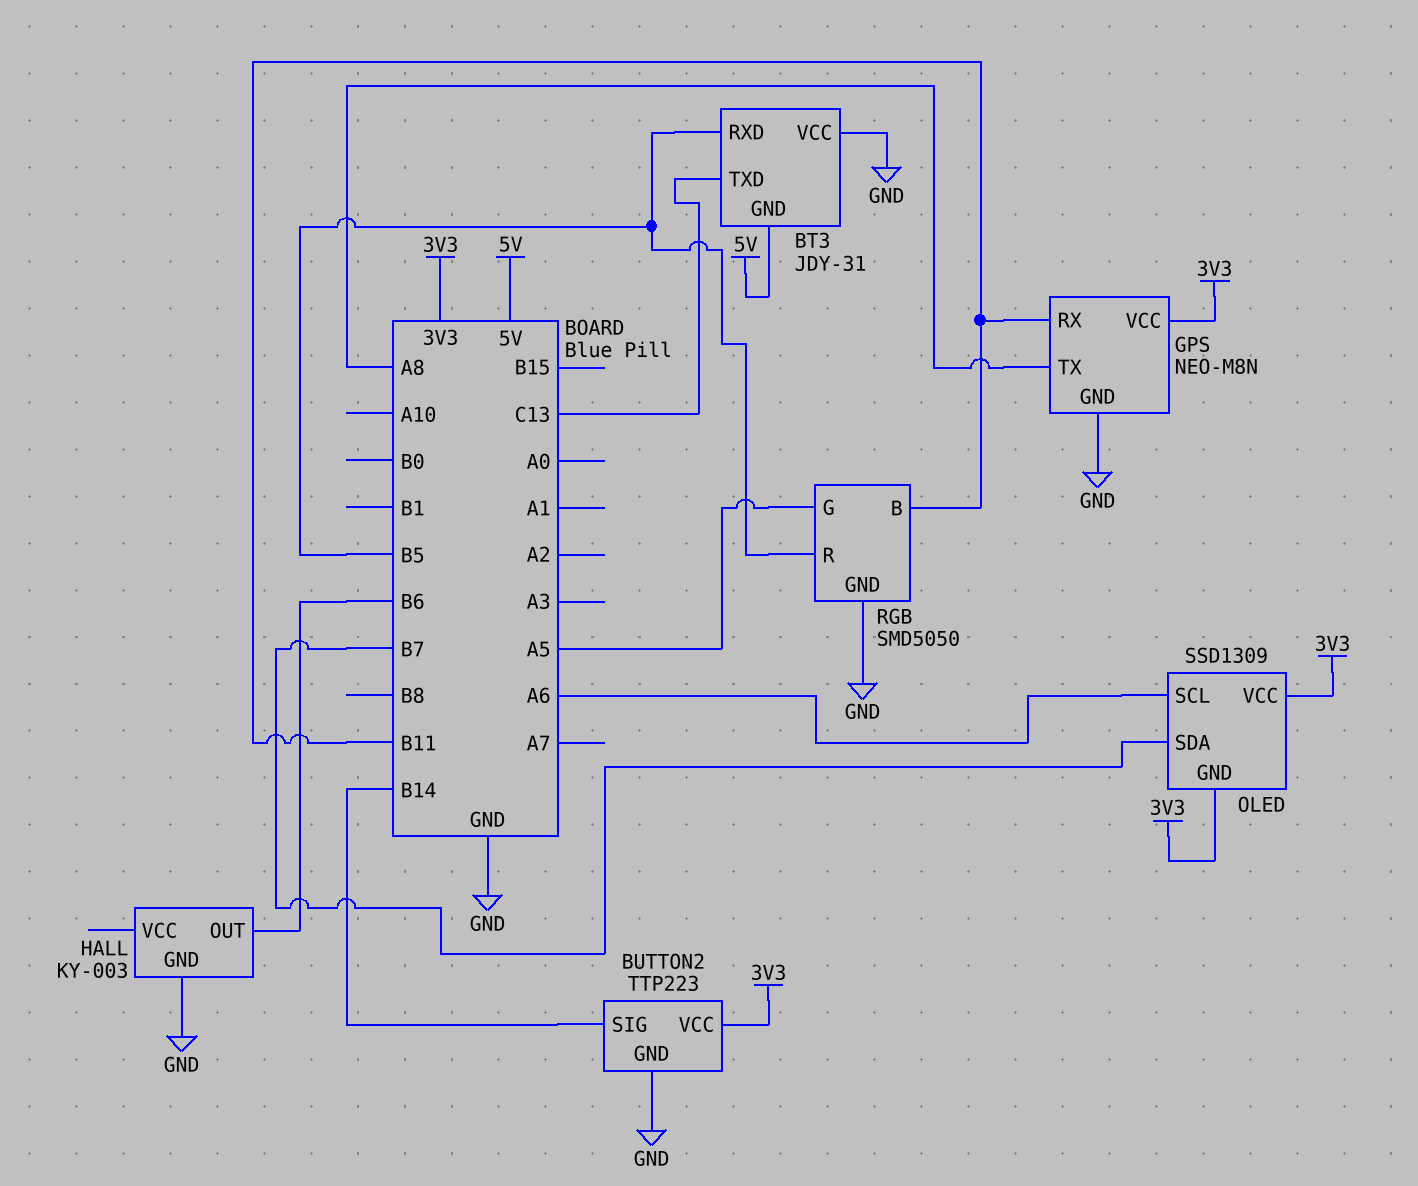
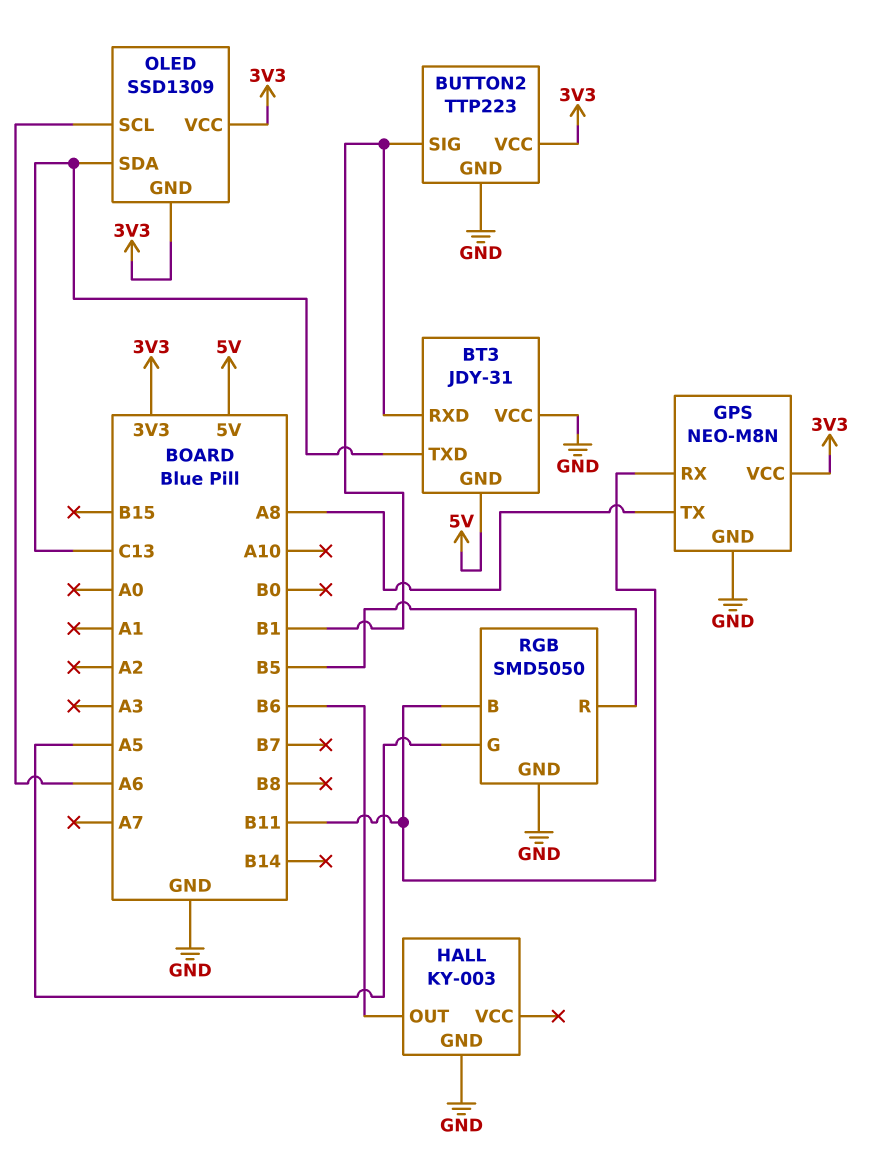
BT3 pin RXD: B5 -> B1
BUTTON2 pin SIG: B14 -> B1
OLED pin SDA: B7 -> C13

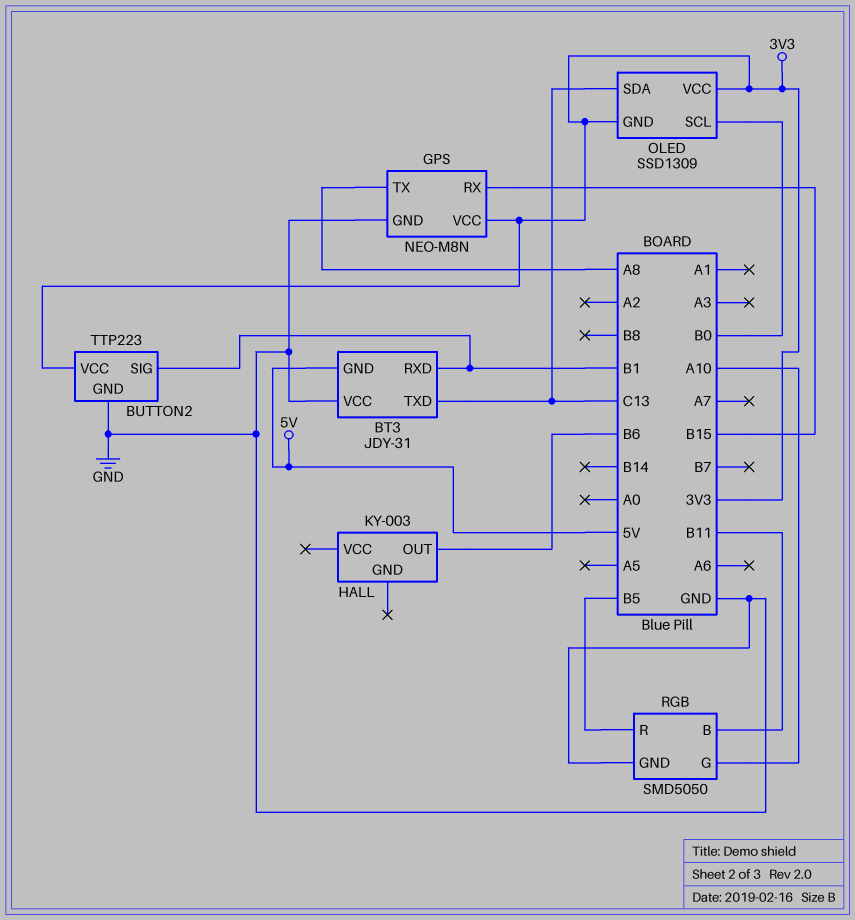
GPS pin RX: B11 -> B15
HALL pin GND: GND -> none
OLED pin SCL: A6 -> B0
RGB pin G: A5 -> A10

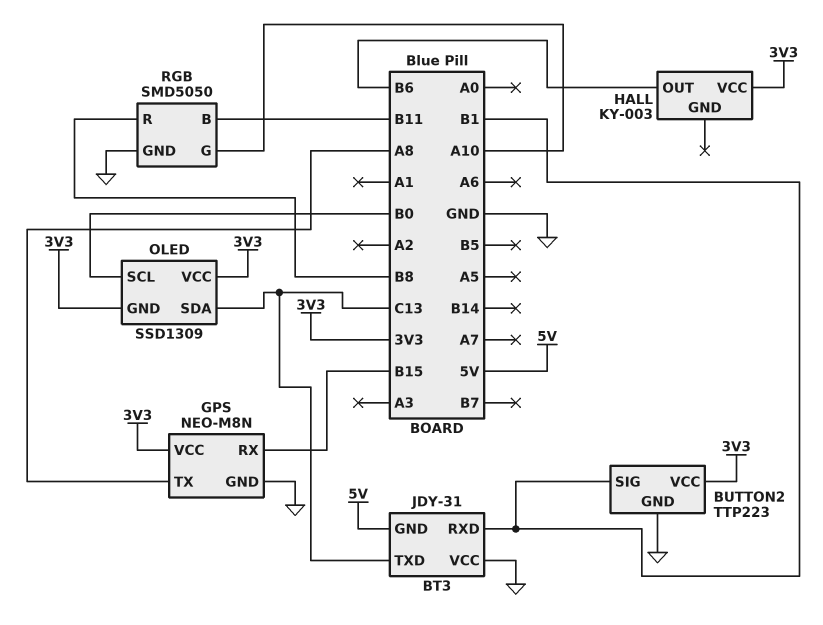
HALL pin VCC: none -> 3V3
RGB pin R: B5 -> B8

